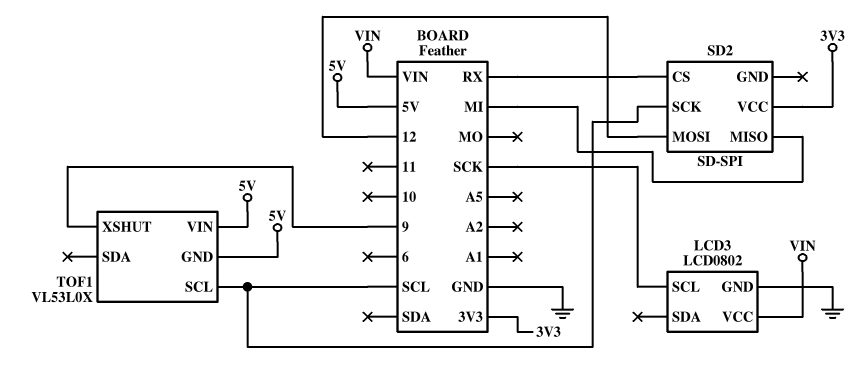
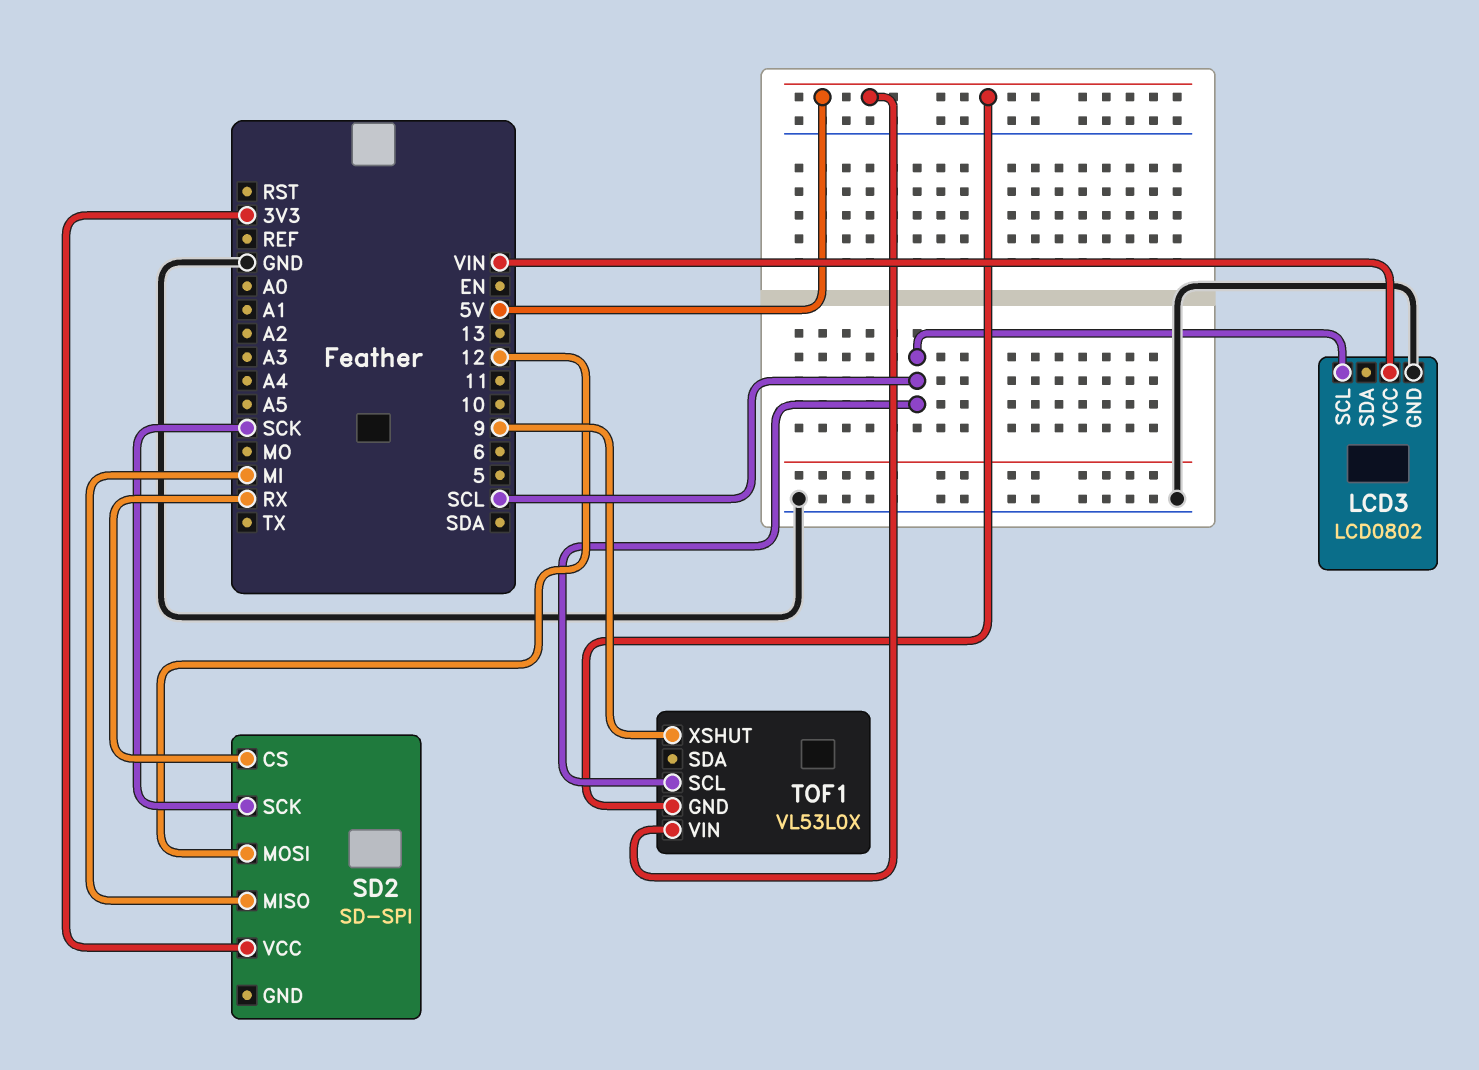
LCD3 pin SCL: SCK -> SCL
SD2 pin SCK: SCL -> SCK

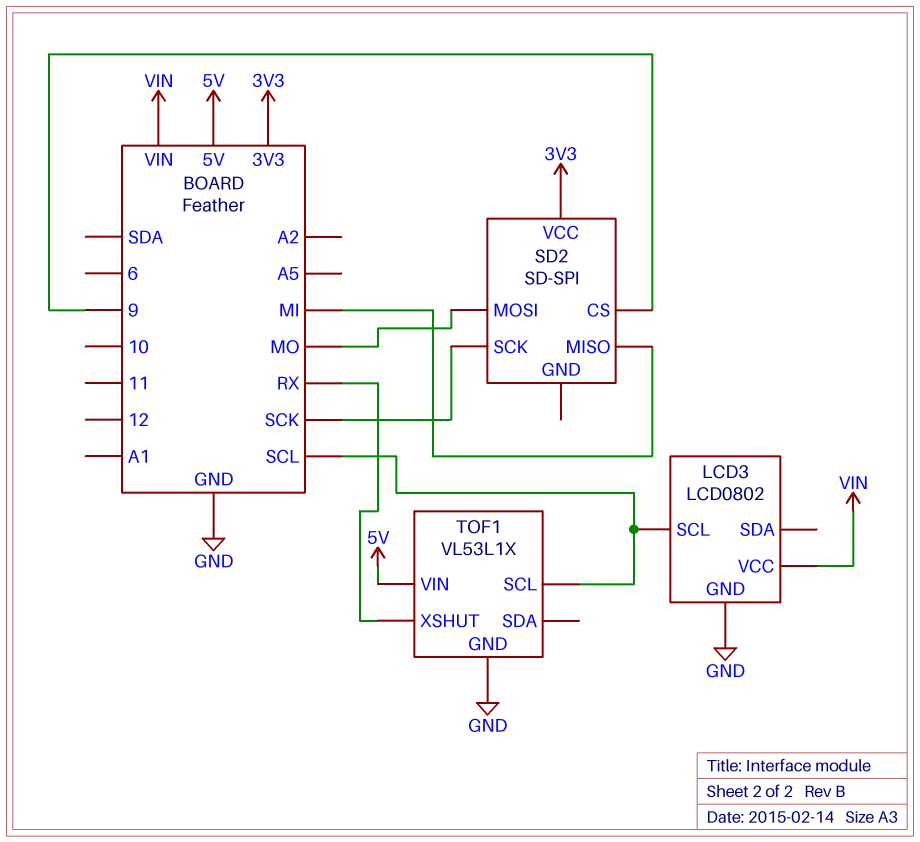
SD2 pin CS: RX -> 9
SD2 pin MOSI: 12 -> MO
TOF1: VL53L0X -> VL53L1X
TOF1 pin GND: 5V -> GND
TOF1 pin XSHUT: 9 -> RX

